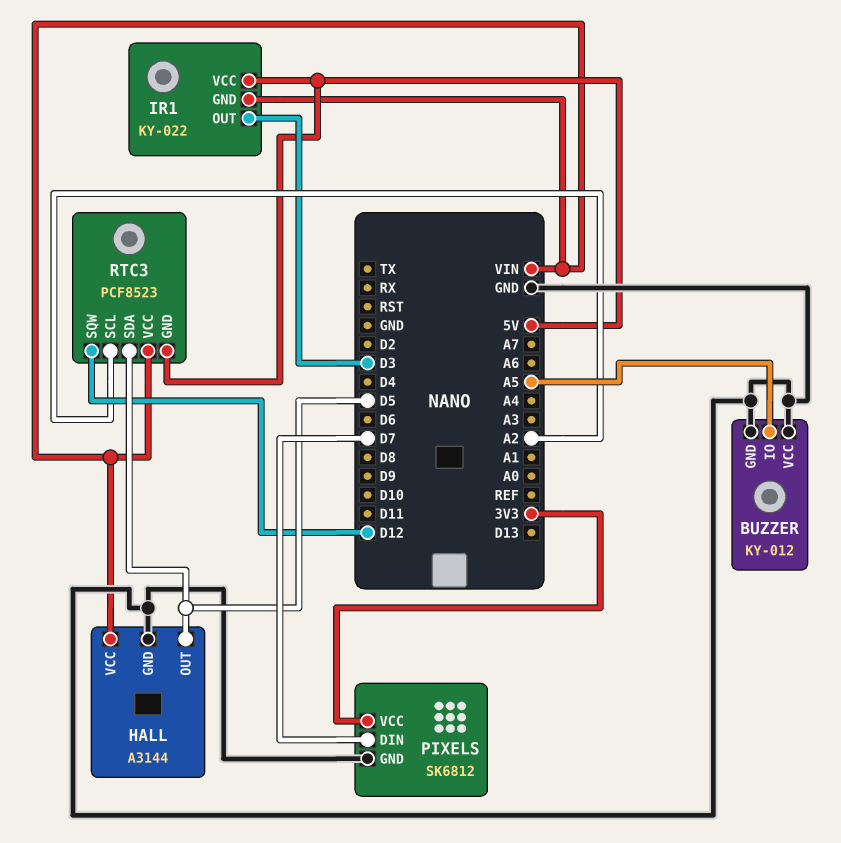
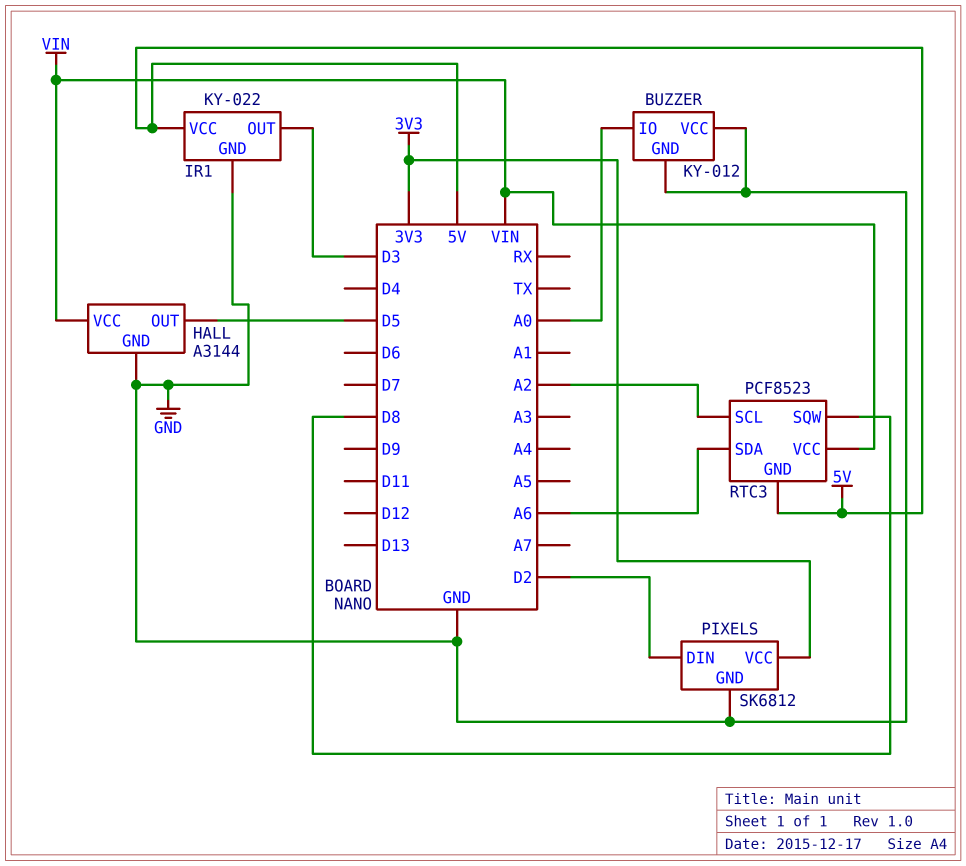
BUZZER pin IO: A5 -> A0
IR1 pin GND: VIN -> GND
PIXELS pin DIN: D7 -> D2
RTC3 pin SDA: D5 -> A6
RTC3 pin SQW: D12 -> D8

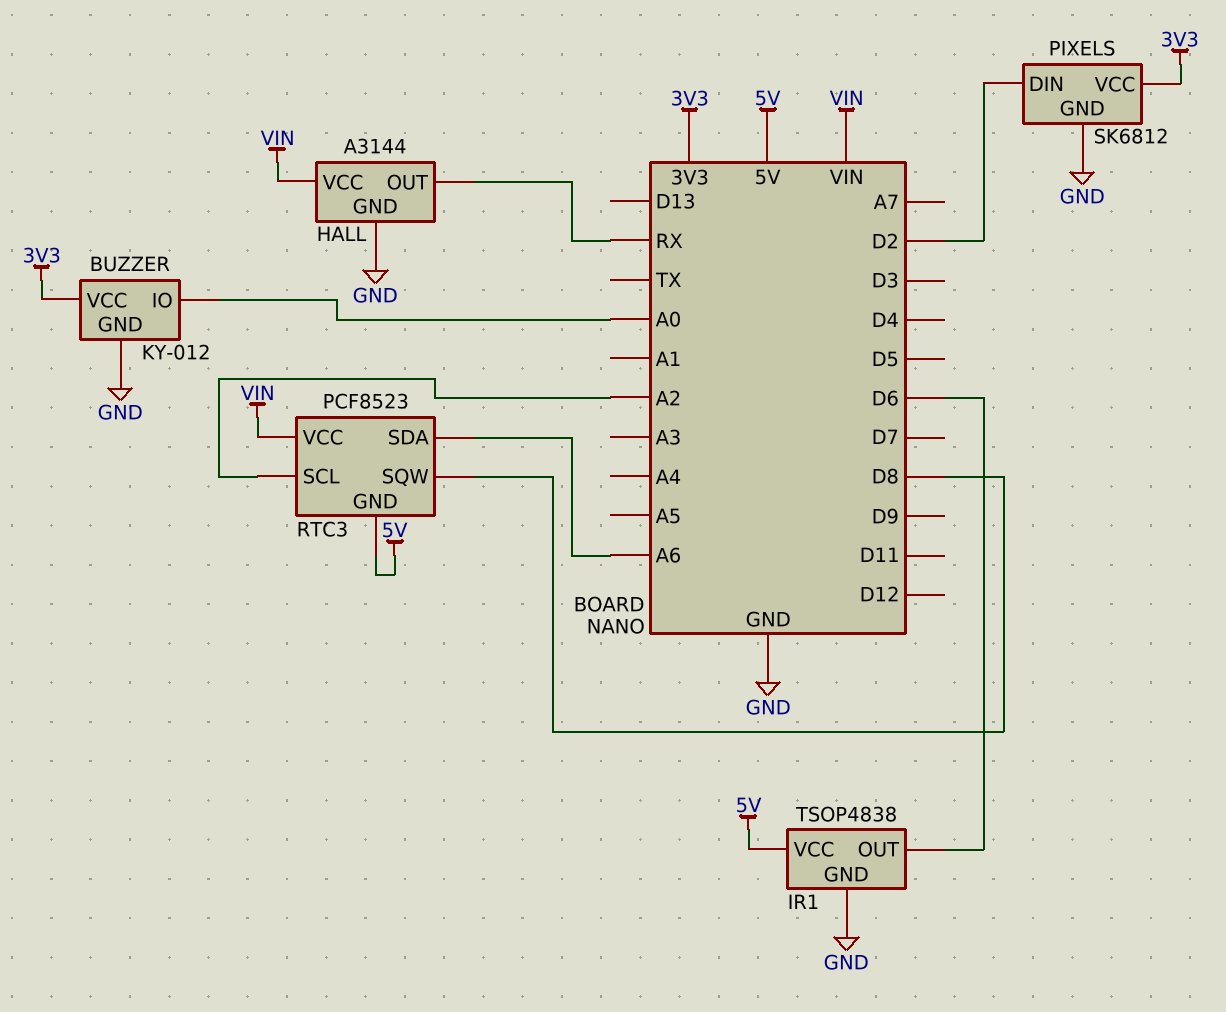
BUZZER pin VCC: GND -> 3V3
HALL pin OUT: D5 -> RX
IR1: KY-022 -> TSOP4838
IR1 pin OUT: D3 -> D6

